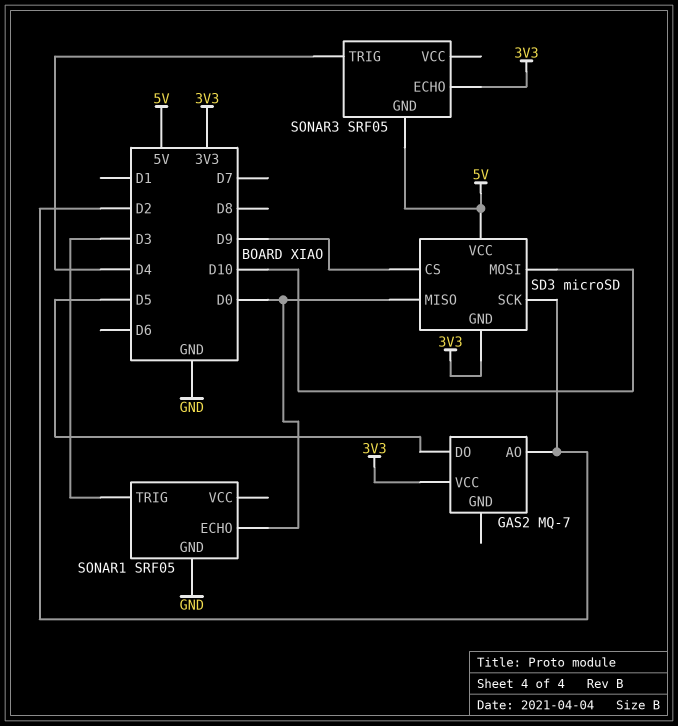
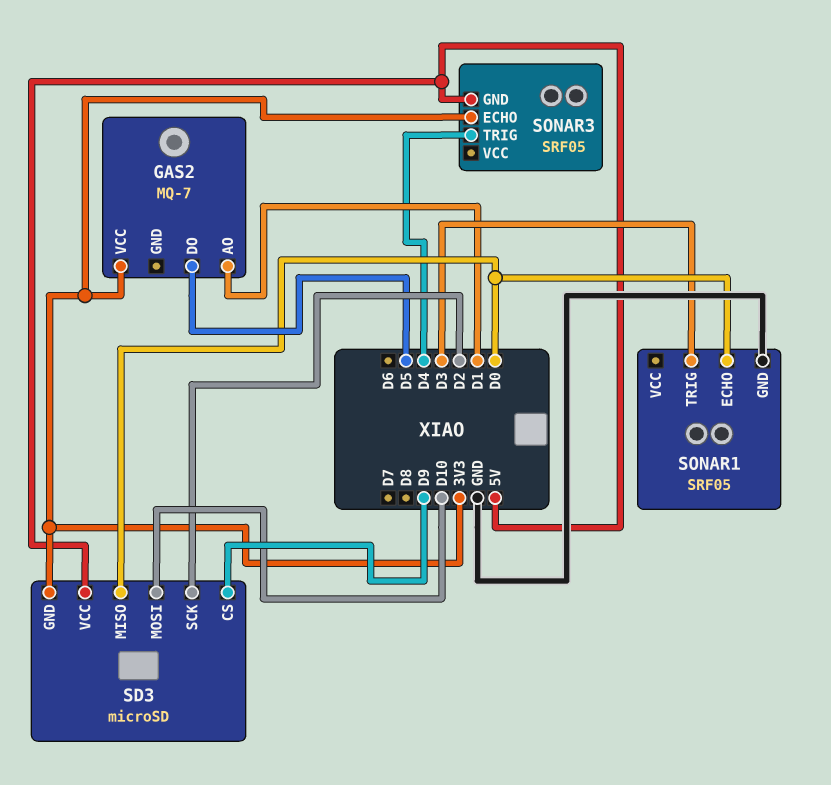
GAS2 pin AO: D2 -> D1

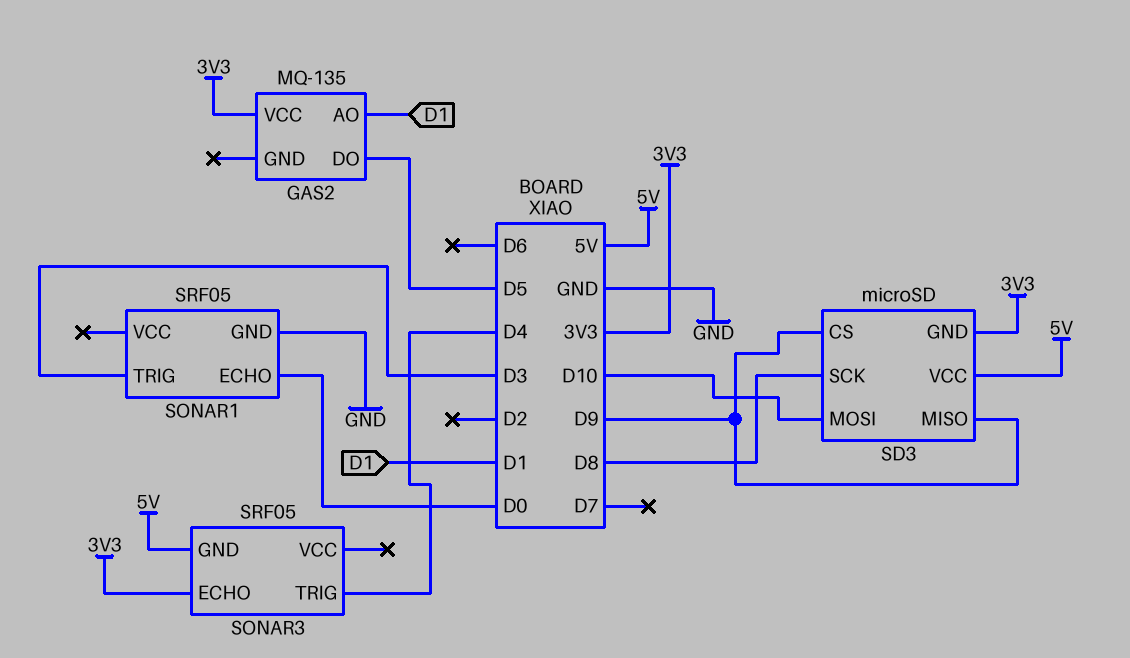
GAS2: MQ-7 -> MQ-135
SD3 pin MISO: D0 -> D9
SD3 pin SCK: D2 -> D8

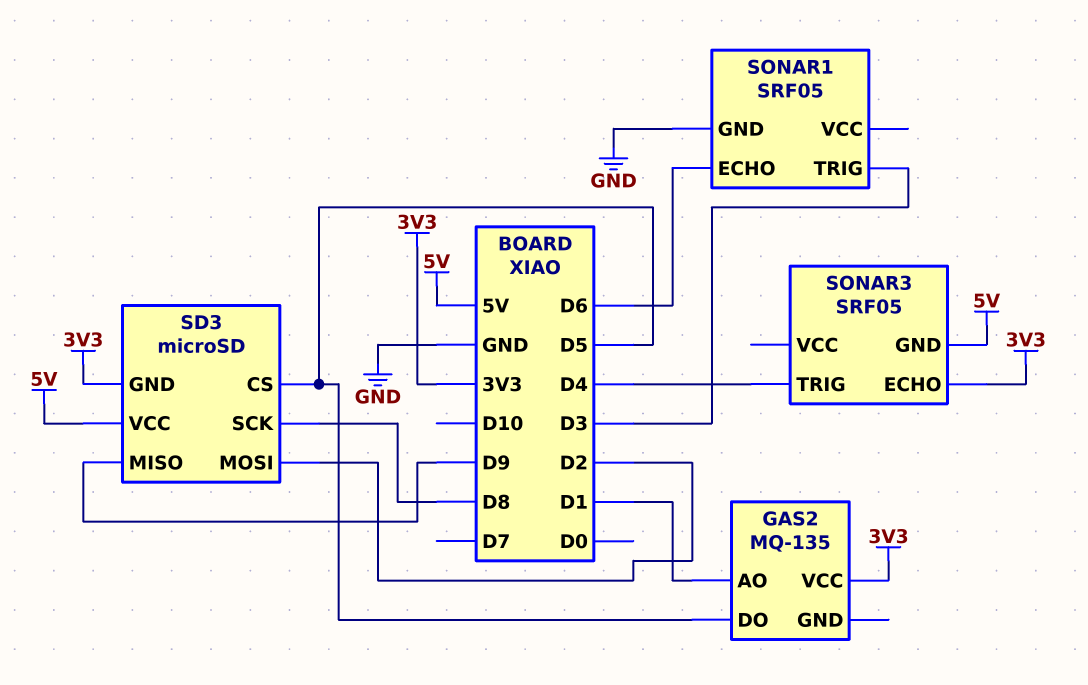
SD3 pin CS: D9 -> D5
SD3 pin MOSI: D10 -> D2
SONAR1 pin ECHO: D0 -> D6

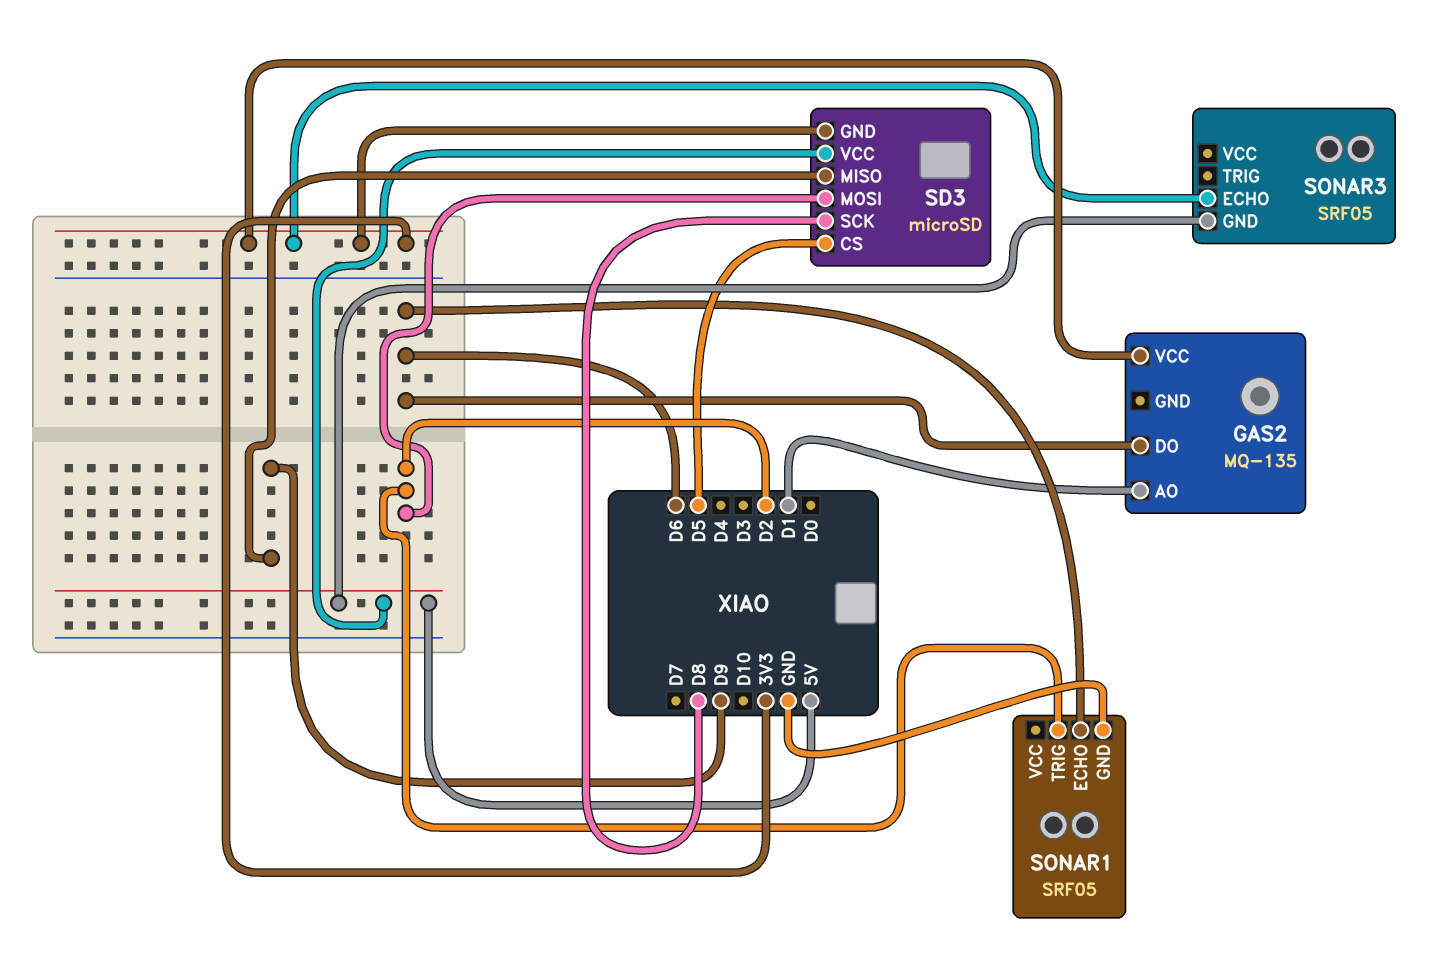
GAS2 pin DO: D5 -> D6
SONAR1 pin TRIG: D3 -> D2
SONAR3 pin TRIG: D4 -> none

